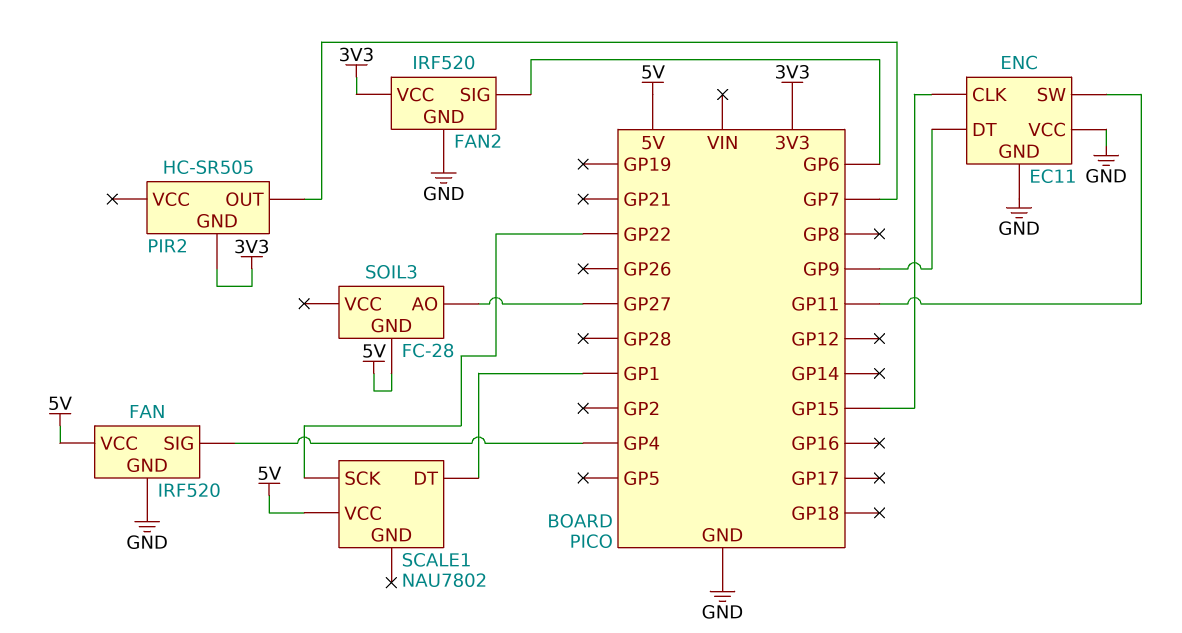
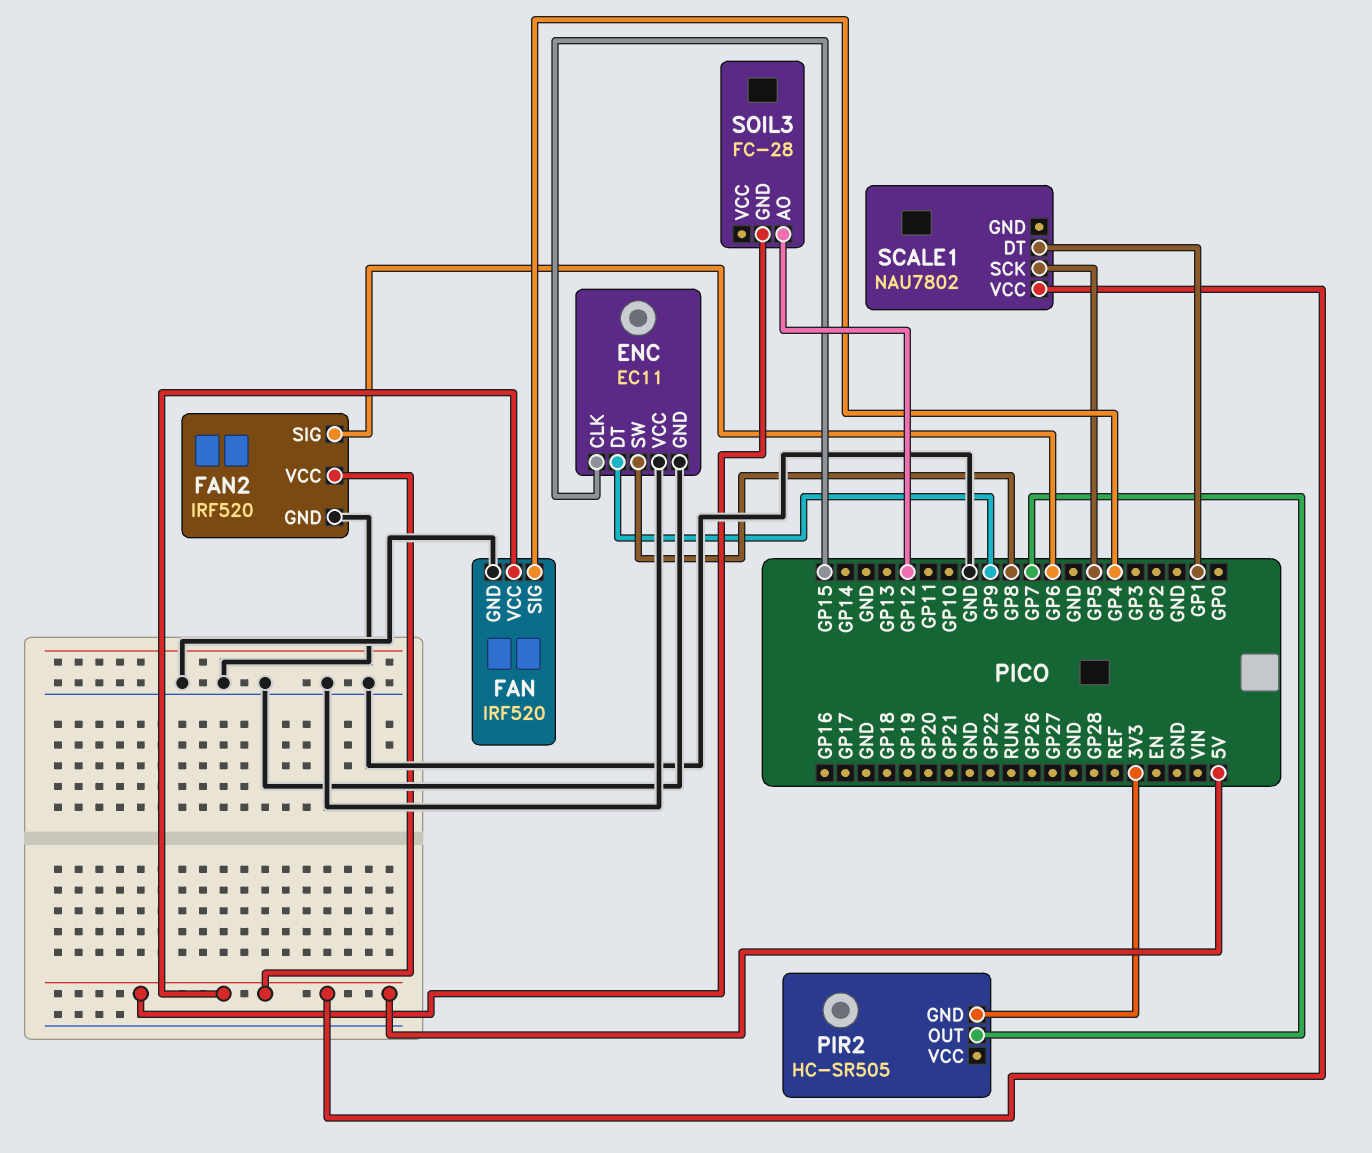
ENC pin SW: GP11 -> GP8
FAN2 pin VCC: 3V3 -> 5V
SCALE1 pin SCK: GP22 -> GP5
SOIL3 pin AO: GP27 -> GP12

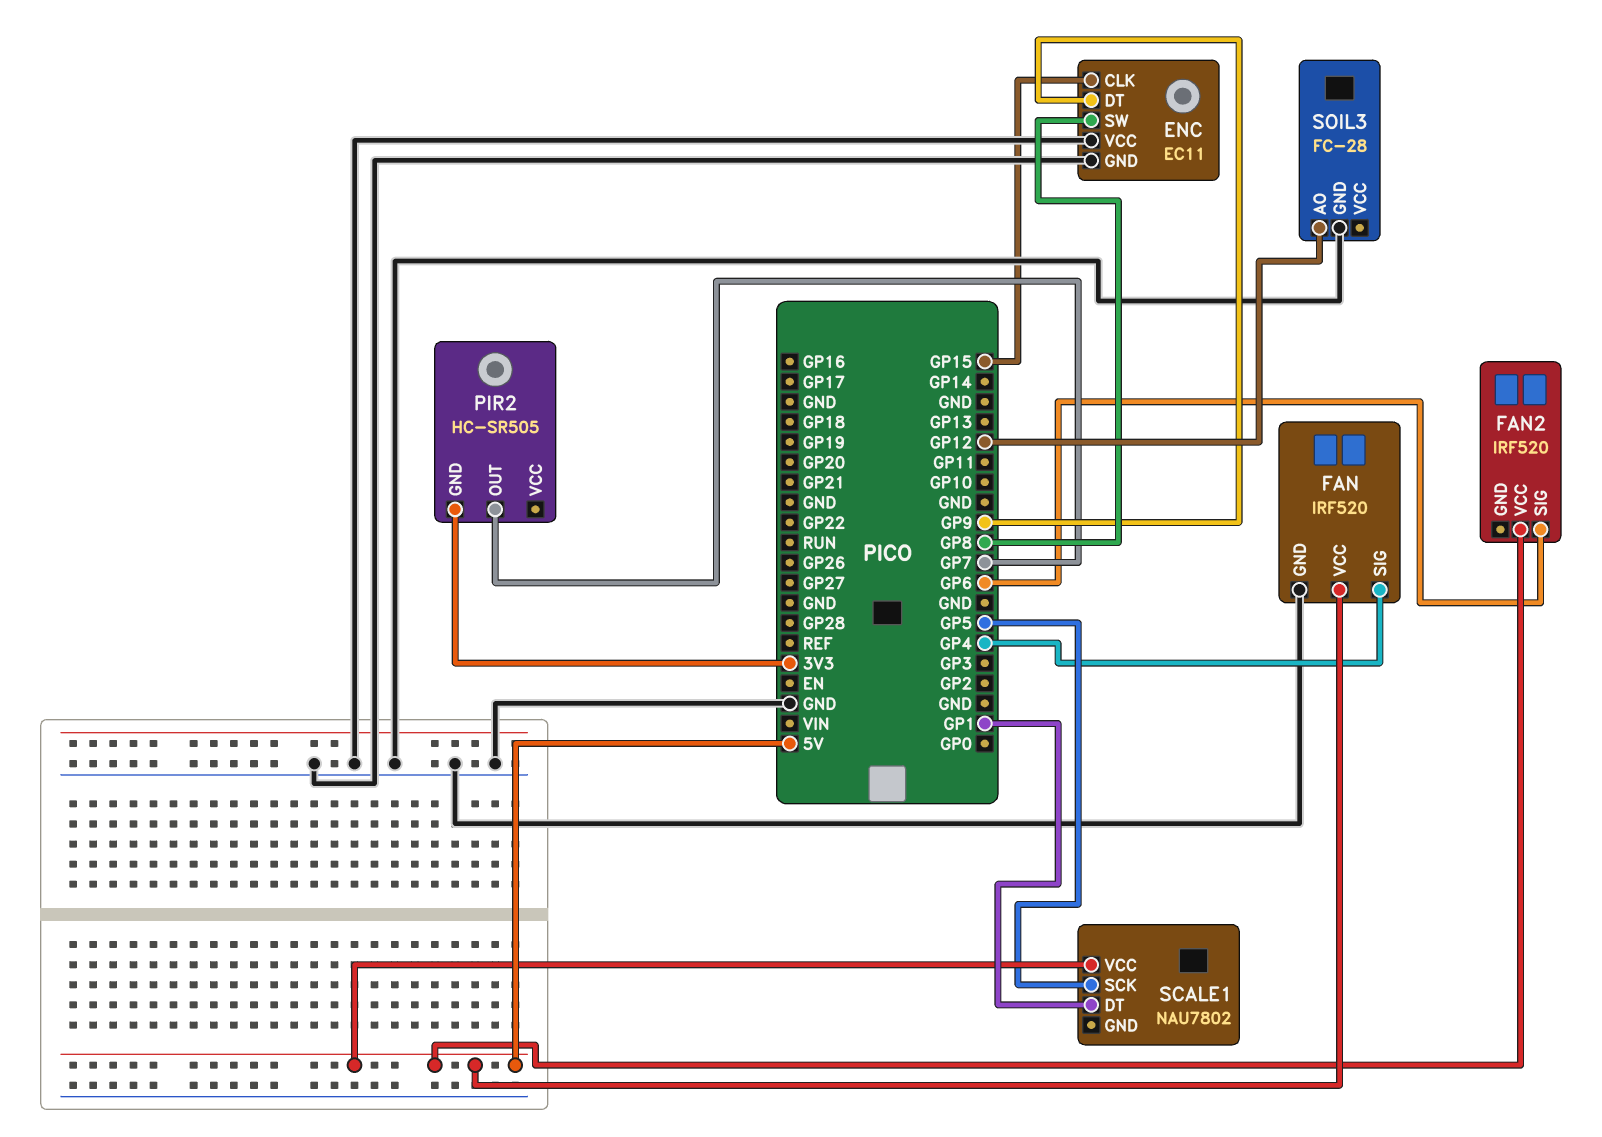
FAN2 pin GND: GND -> none
SOIL3 pin GND: 5V -> GND

